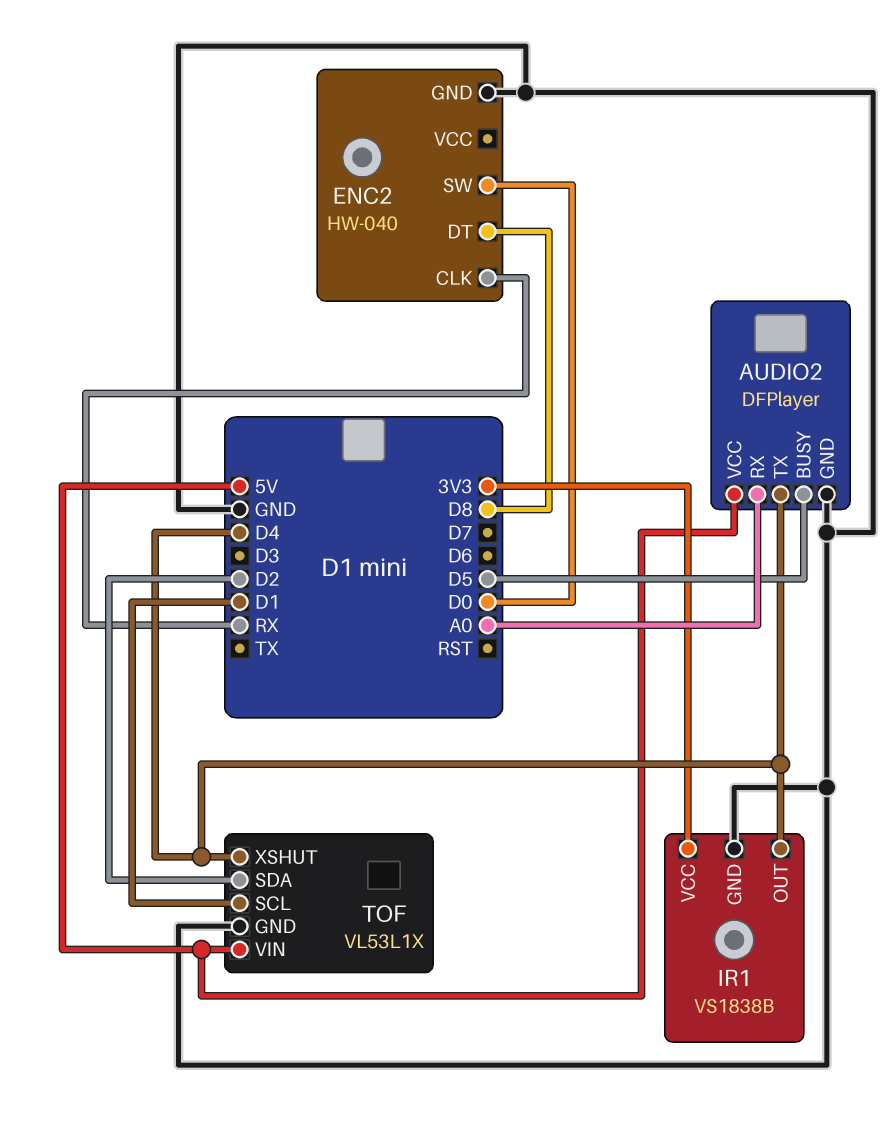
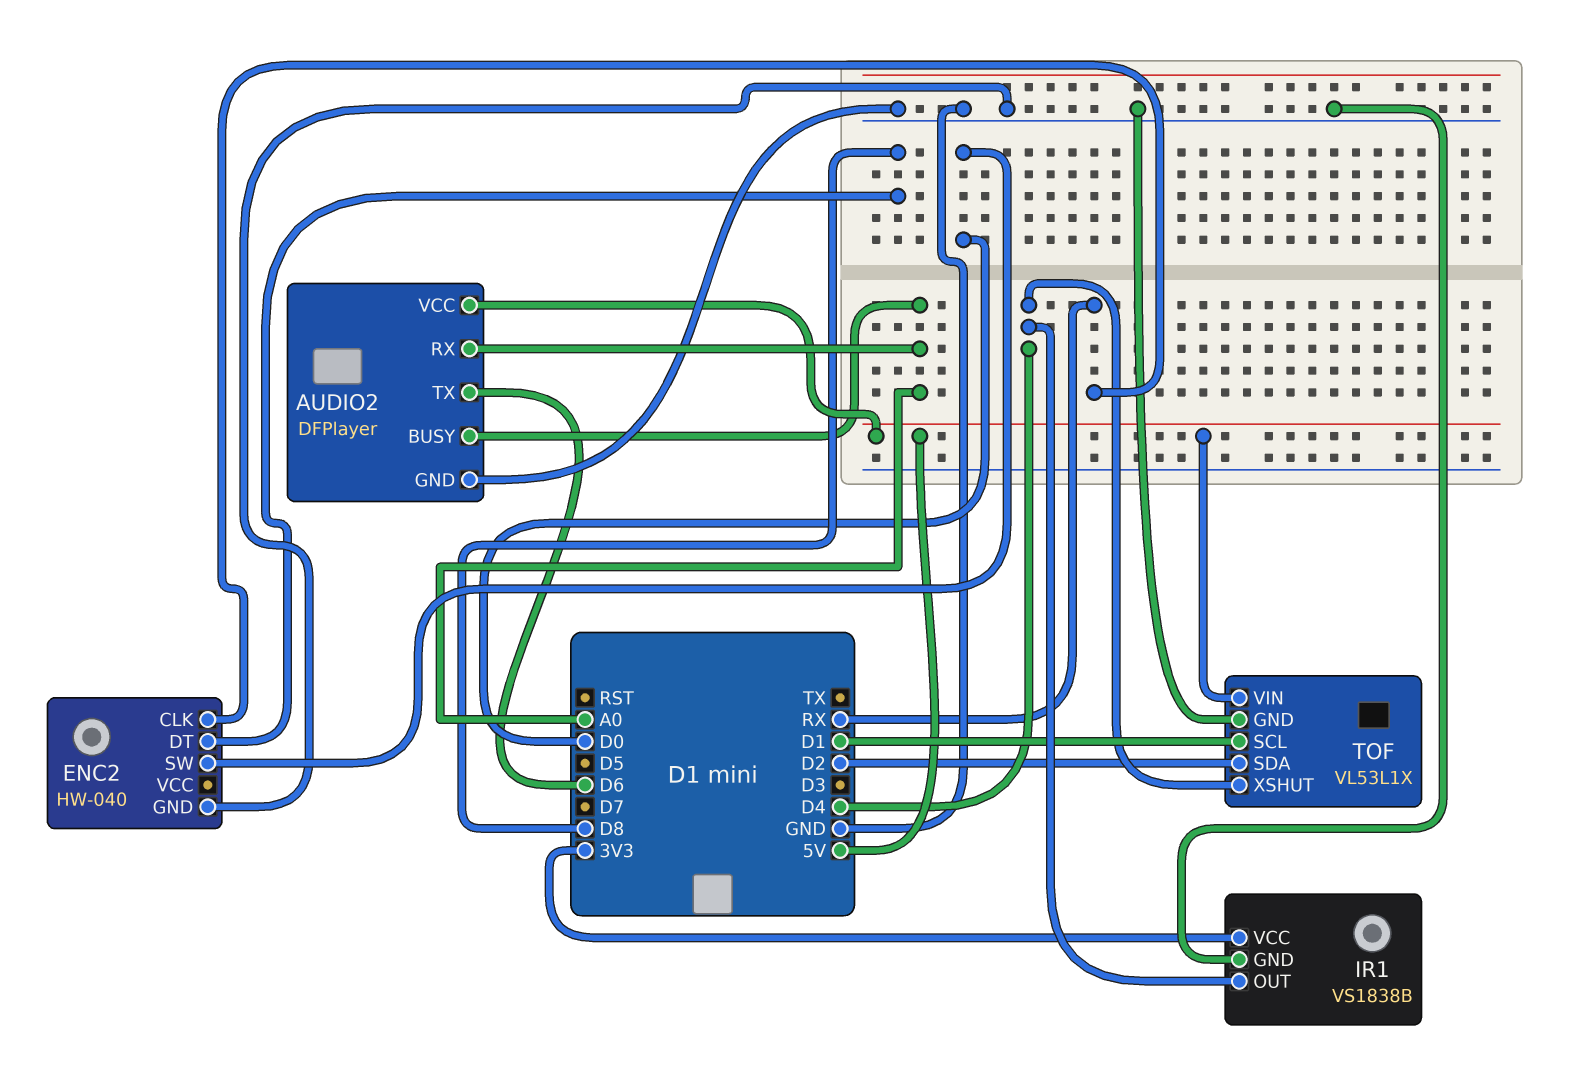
AUDIO2 pin BUSY: D5 -> A0
AUDIO2 pin TX: D4 -> D6

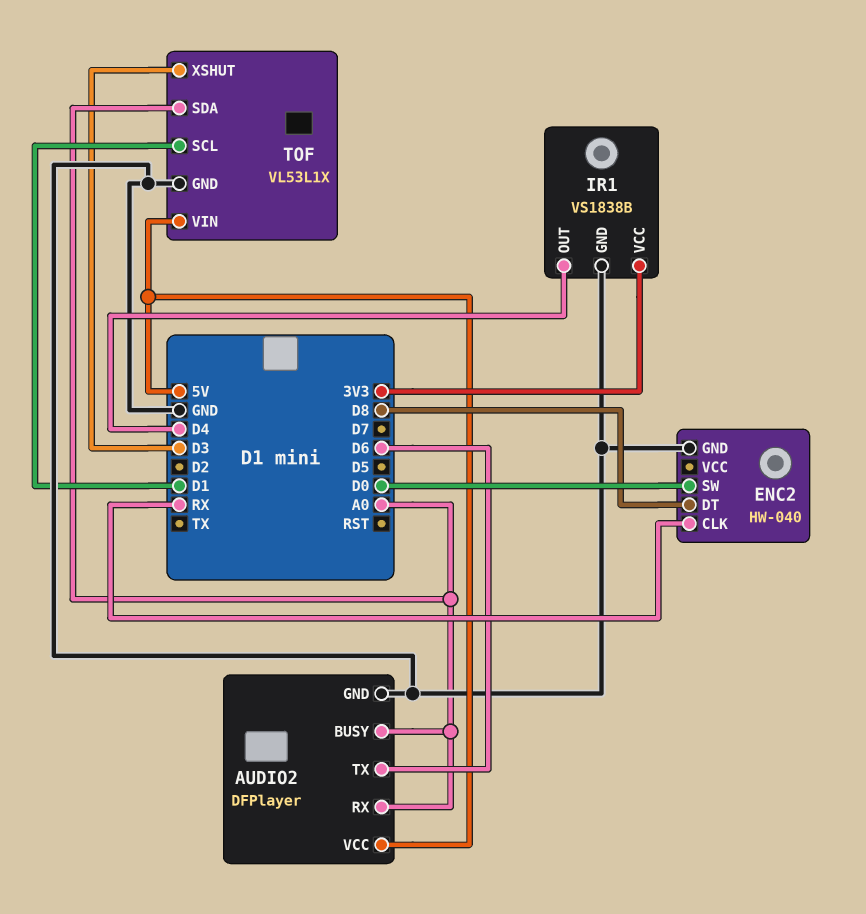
TOF pin SDA: D2 -> A0
TOF pin XSHUT: D4 -> D3

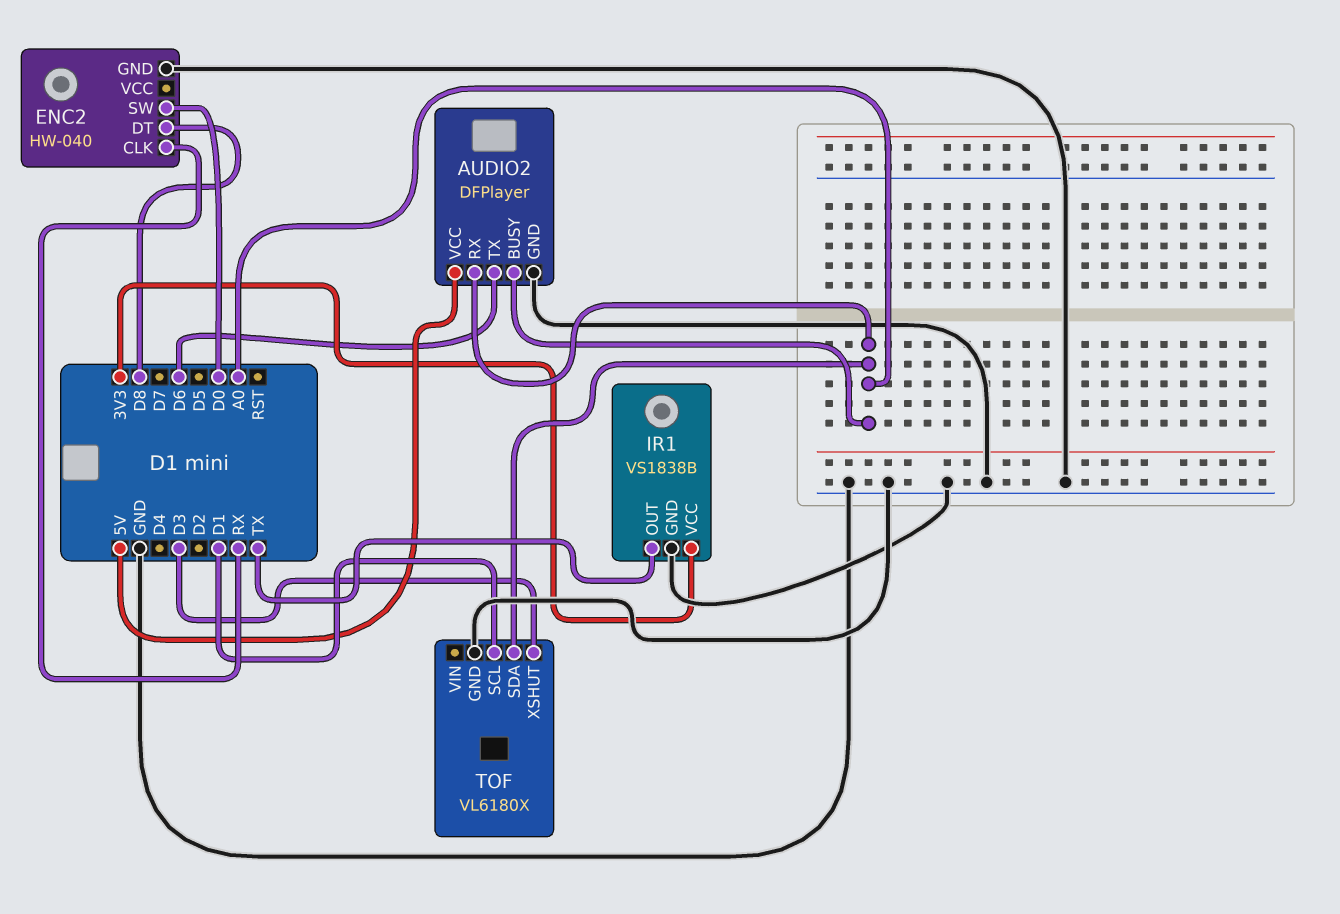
IR1 pin OUT: D4 -> TX
TOF: VL53L1X -> VL6180X
TOF pin VIN: 5V -> none

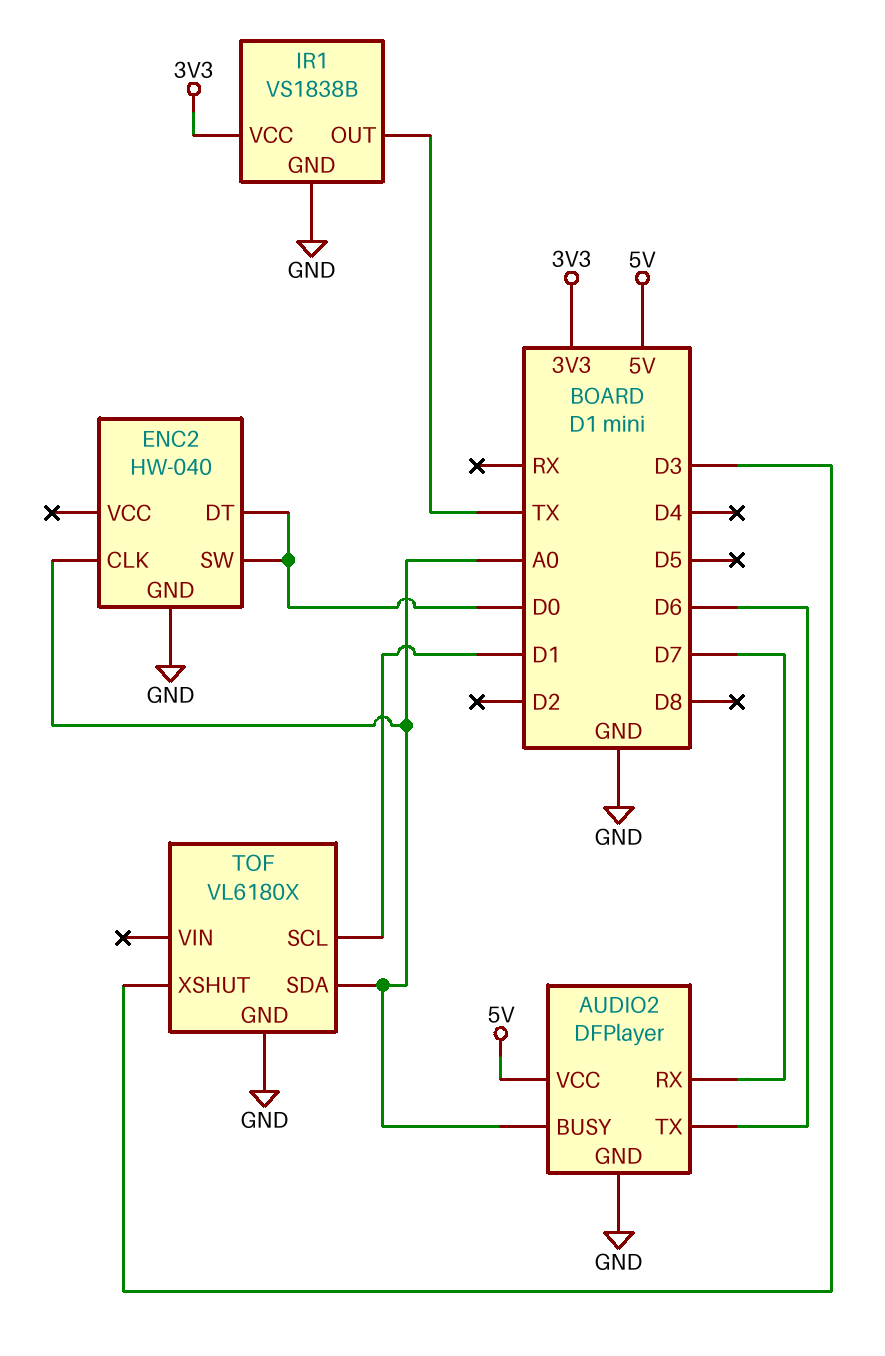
AUDIO2 pin RX: A0 -> D7
ENC2 pin CLK: RX -> A0
ENC2 pin DT: D8 -> D0

